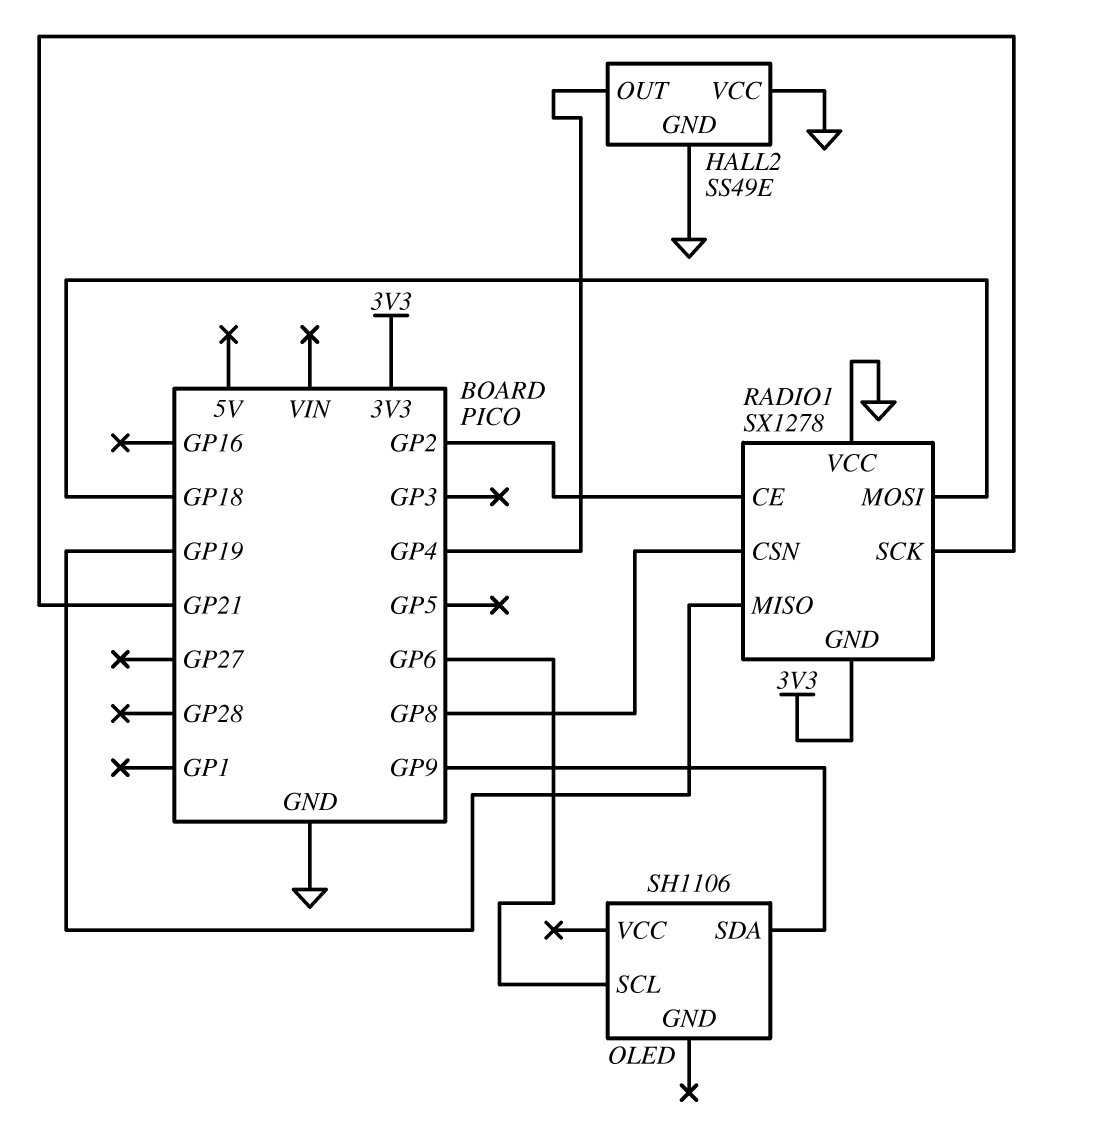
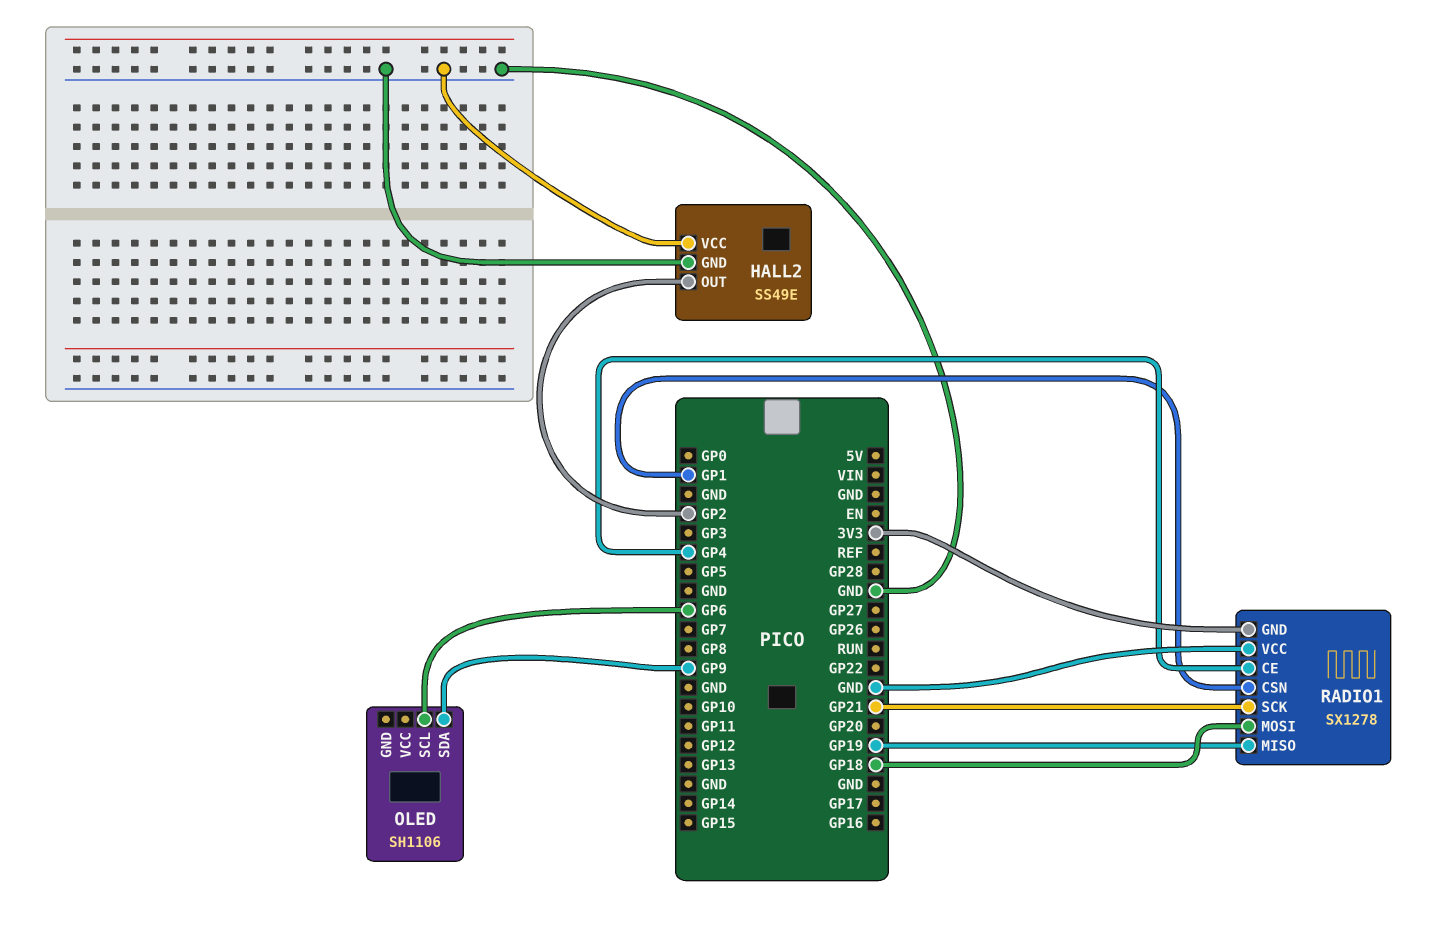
HALL2 pin OUT: GP4 -> GP2
RADIO1 pin CE: GP2 -> GP4
RADIO1 pin CSN: GP8 -> GP1

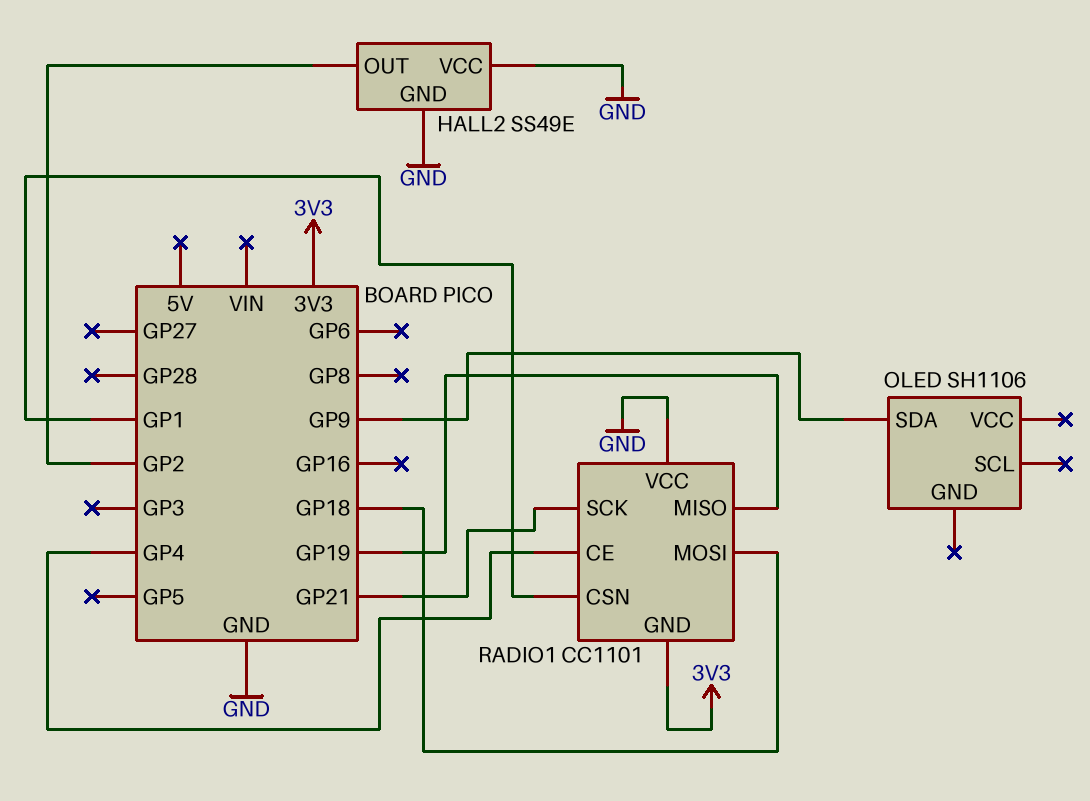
OLED pin SCL: GP6 -> none
RADIO1: SX1278 -> CC1101

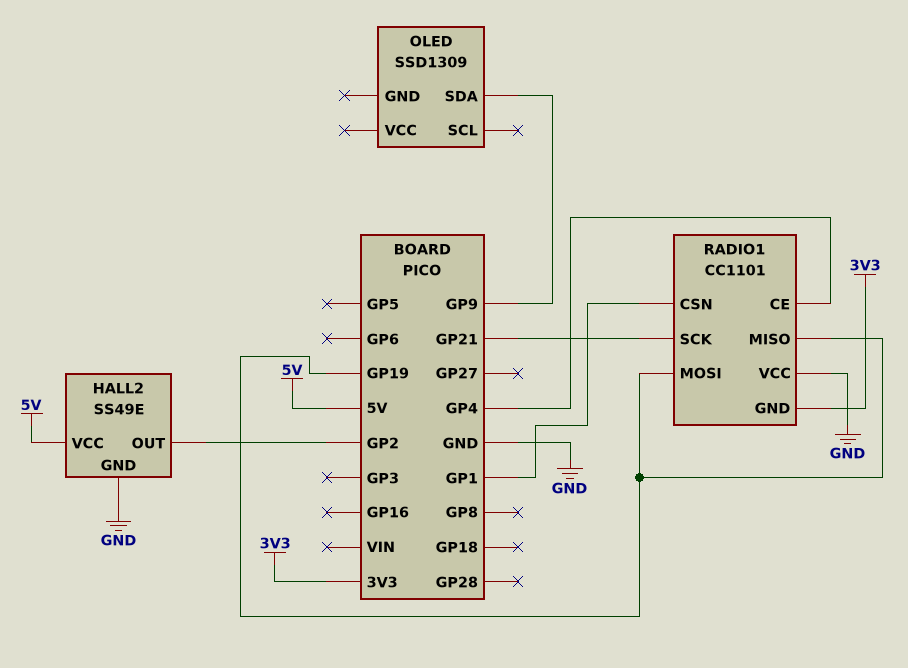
HALL2 pin VCC: GND -> 5V
OLED: SH1106 -> SSD1309
RADIO1 pin MOSI: GP18 -> GP19

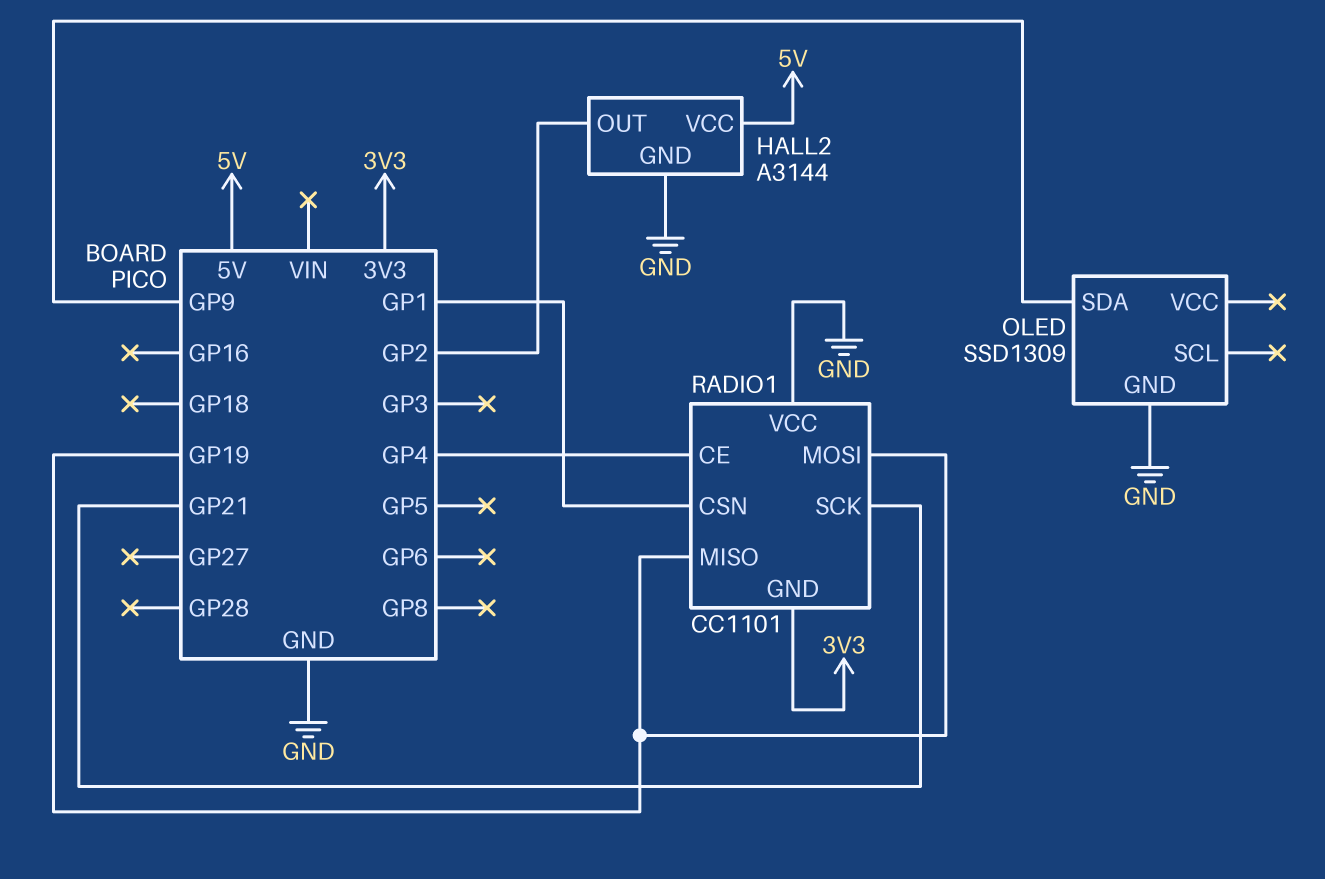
HALL2: SS49E -> A3144
OLED pin GND: none -> GND

